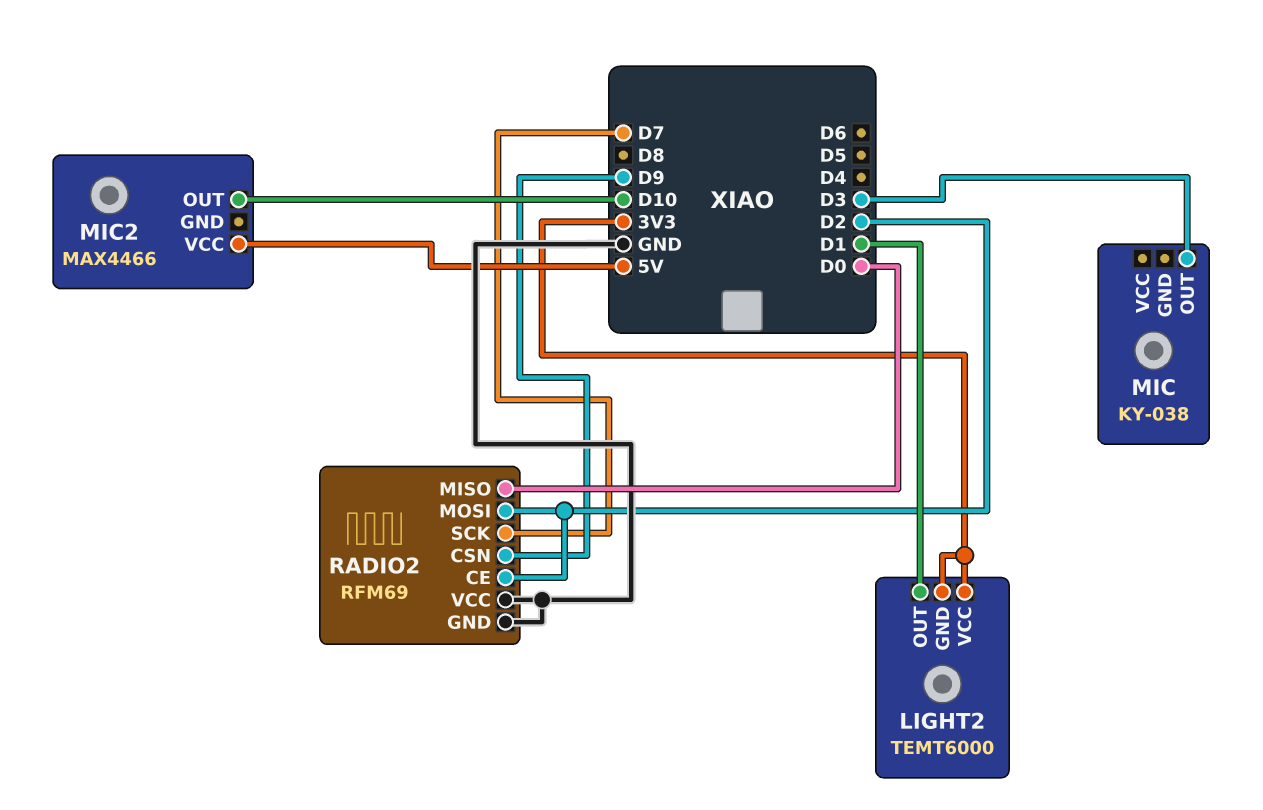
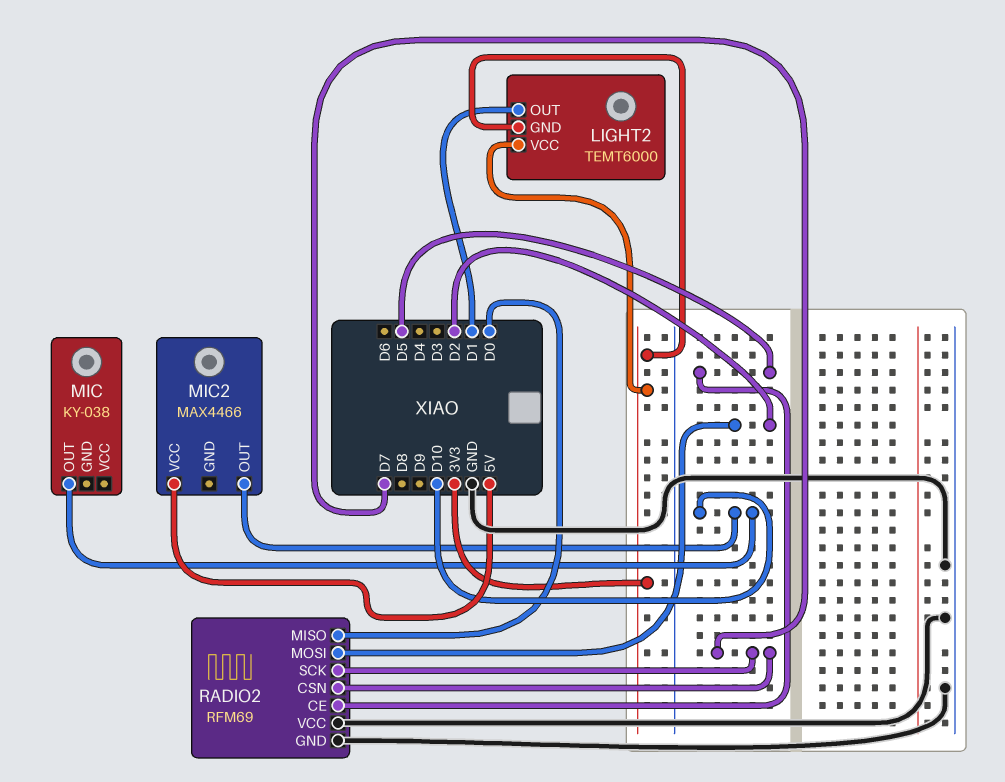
MIC pin OUT: D3 -> D10
RADIO2 pin CE: D2 -> D5
RADIO2 pin CSN: D9 -> D7

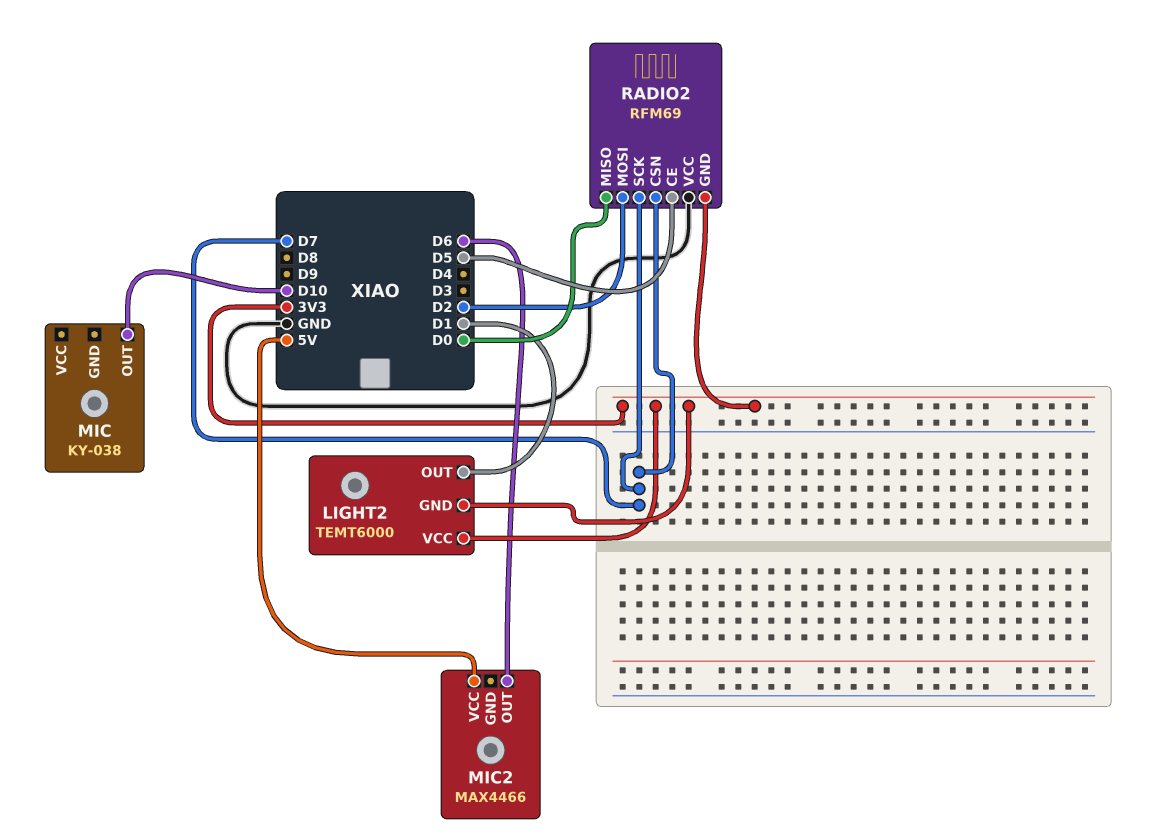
MIC2 pin OUT: D10 -> D6
RADIO2 pin GND: GND -> 3V3

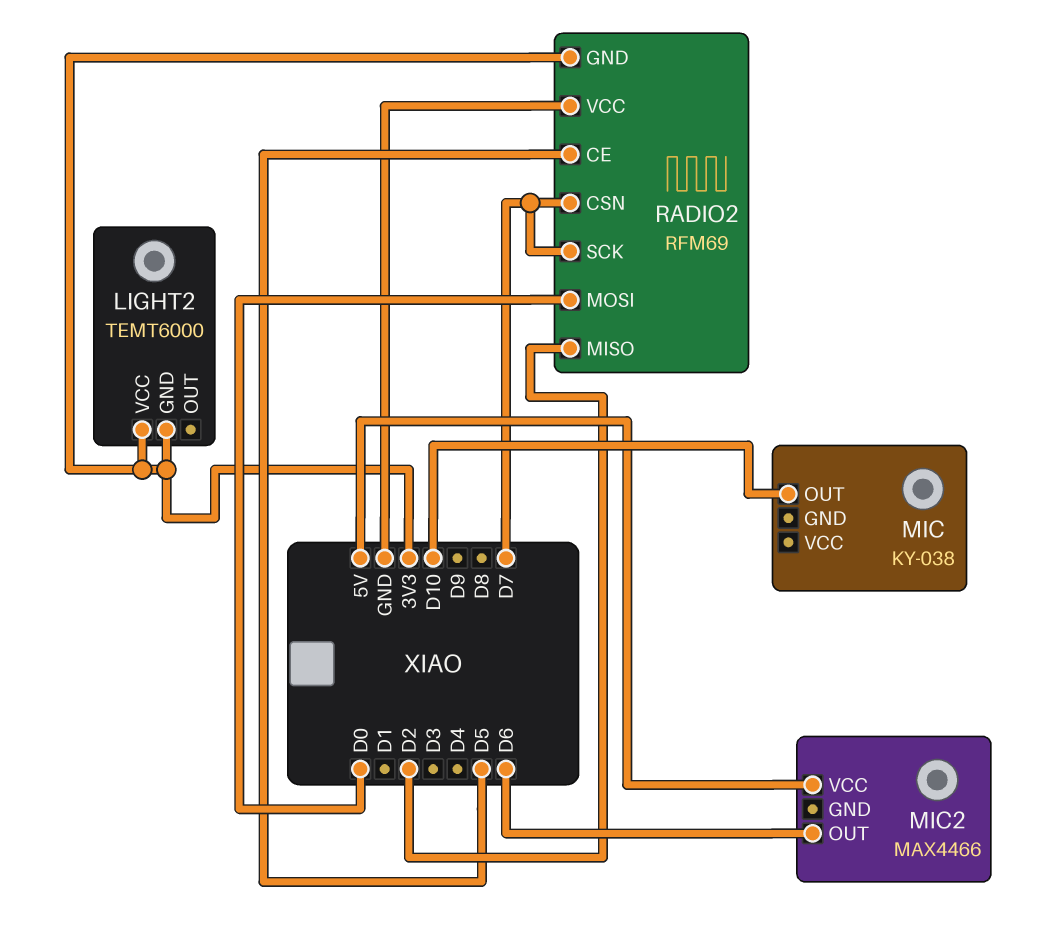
LIGHT2 pin OUT: D1 -> none
RADIO2 pin MISO: D0 -> D2
RADIO2 pin MOSI: D2 -> D0

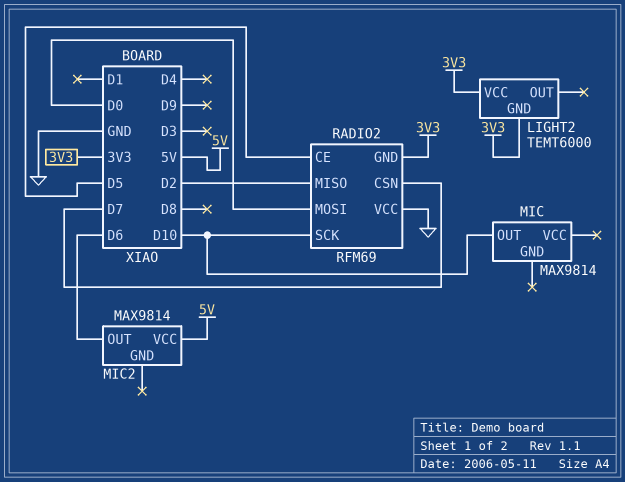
MIC: KY-038 -> MAX9814
MIC2: MAX4466 -> MAX9814
RADIO2 pin SCK: D7 -> D10

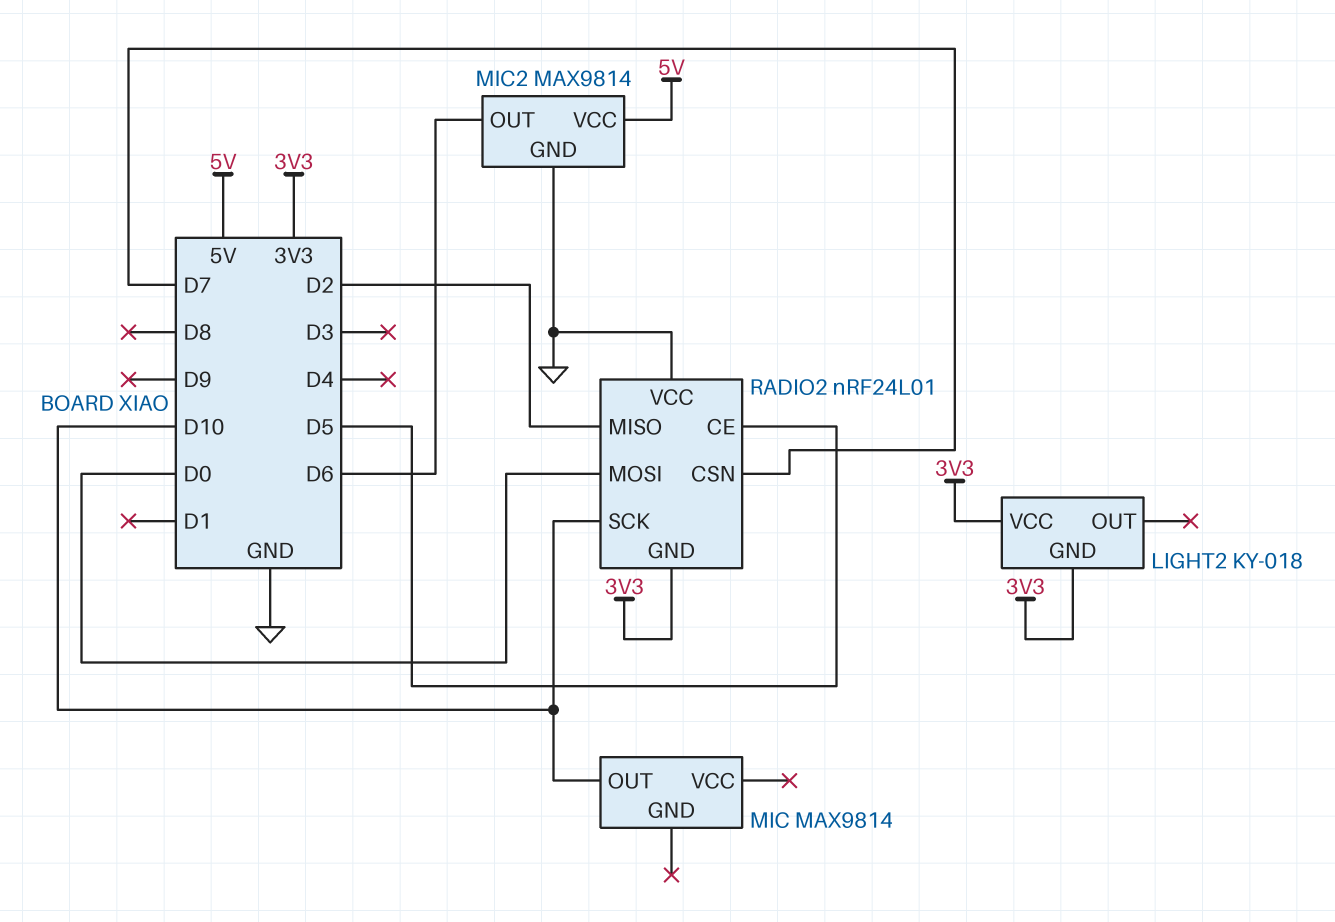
LIGHT2: TEMT6000 -> KY-018
MIC2 pin GND: none -> GND
RADIO2: RFM69 -> nRF24L01

